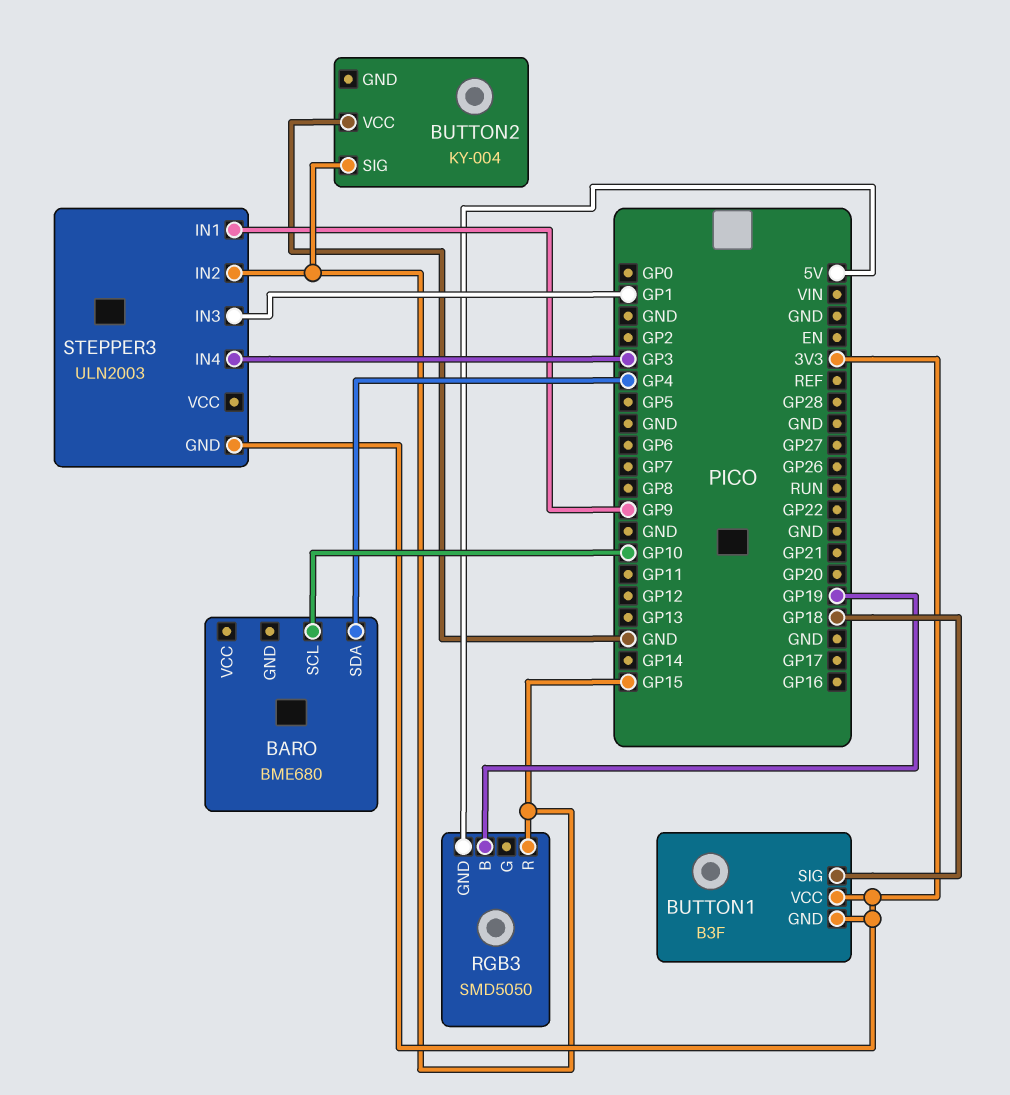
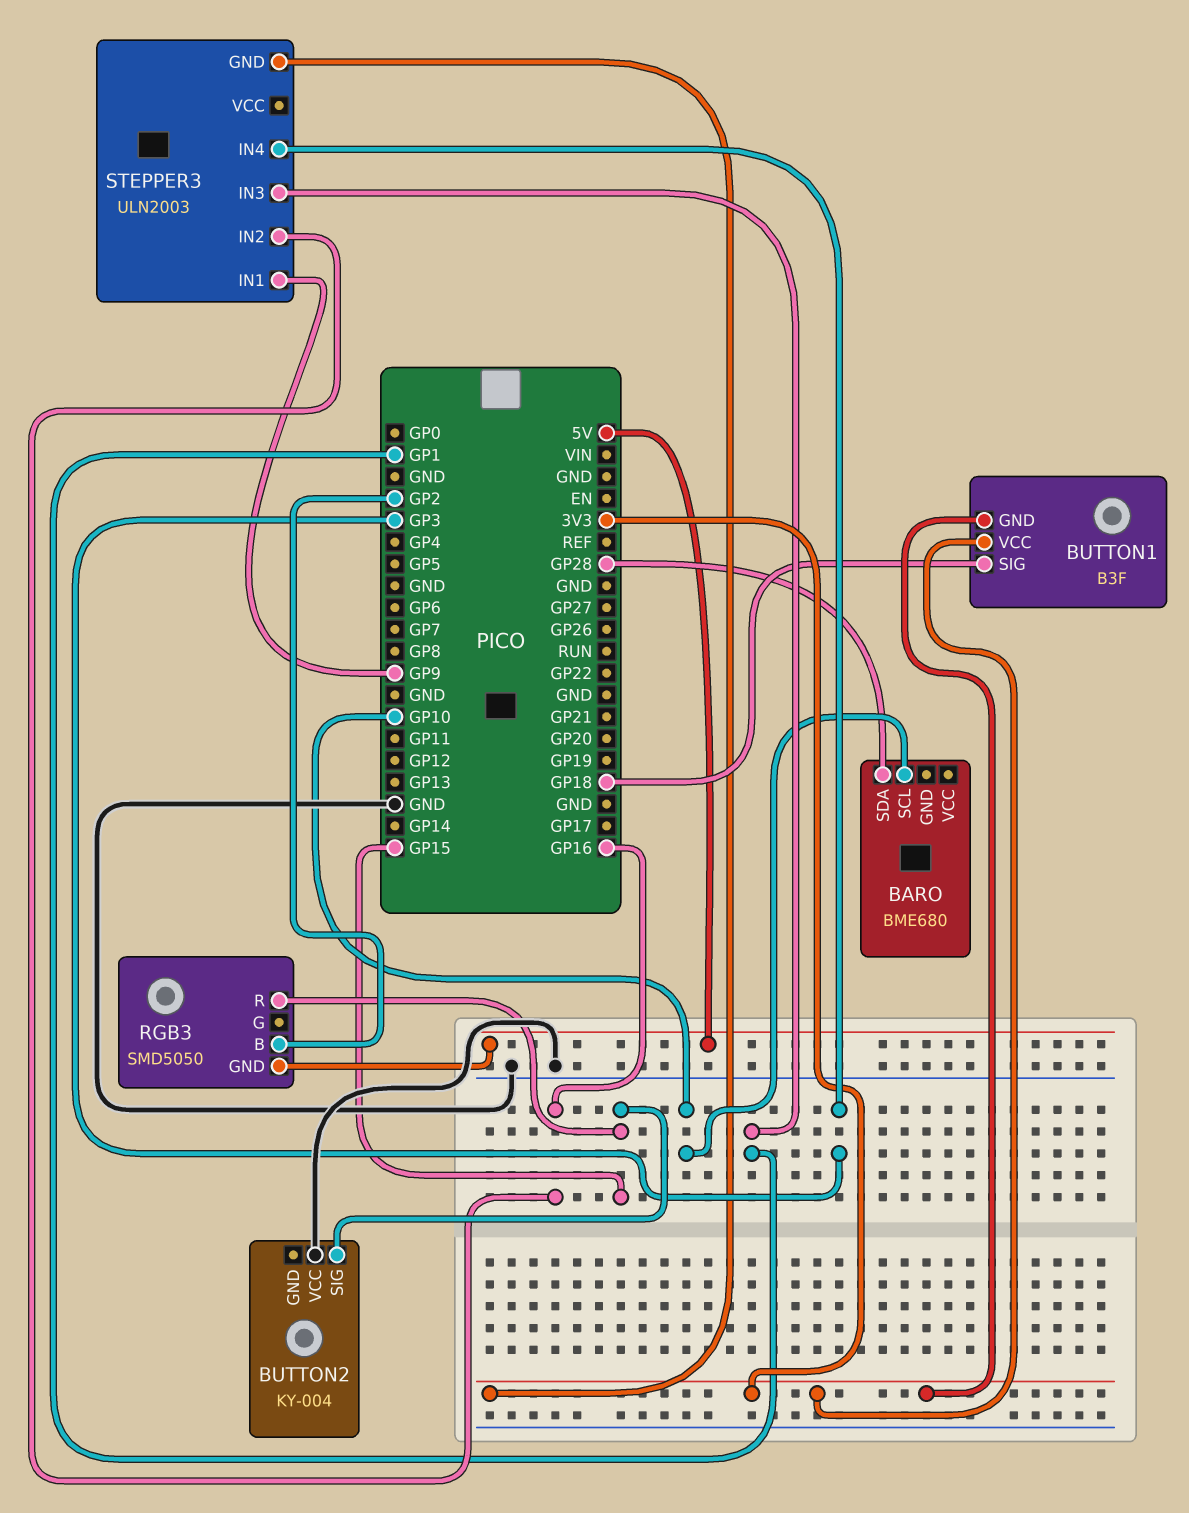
BARO pin SDA: GP4 -> GP28
RGB3 pin B: GP19 -> GP2
STEPPER3 pin IN2: GP15 -> GP16

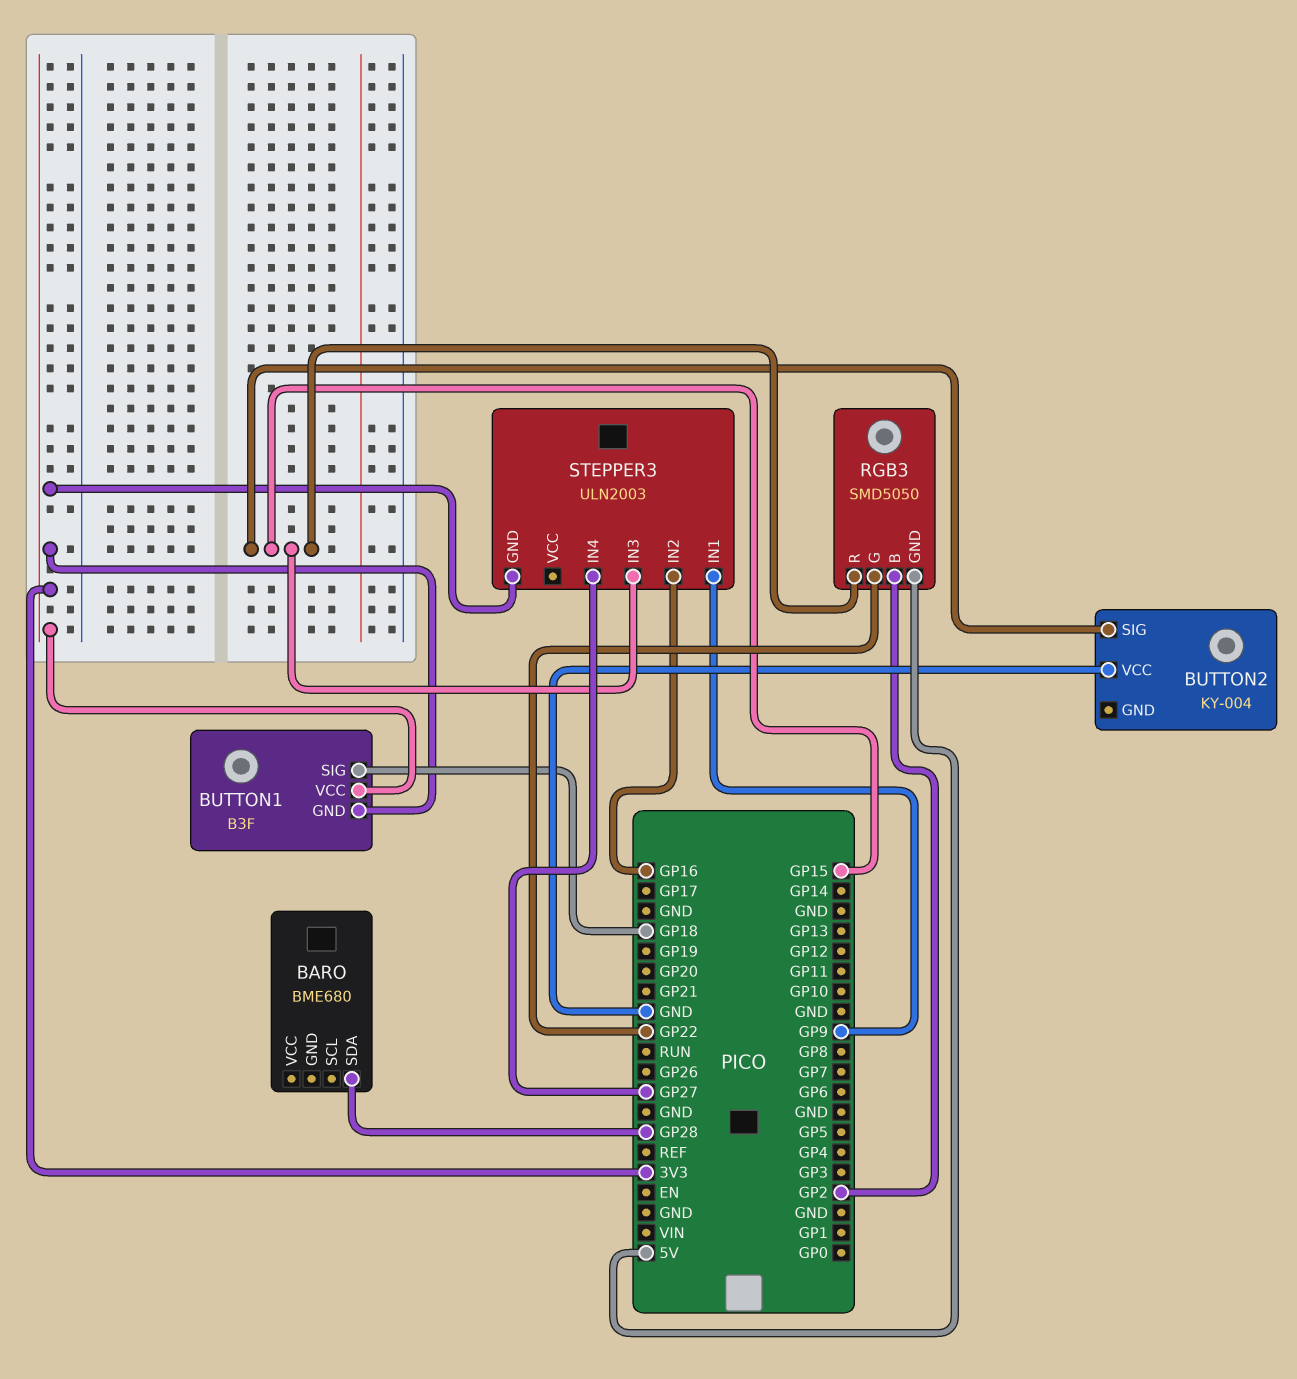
BARO pin SCL: GP10 -> none
RGB3 pin G: none -> GP22
STEPPER3 pin IN3: GP1 -> GP15
STEPPER3 pin IN4: GP3 -> GP27

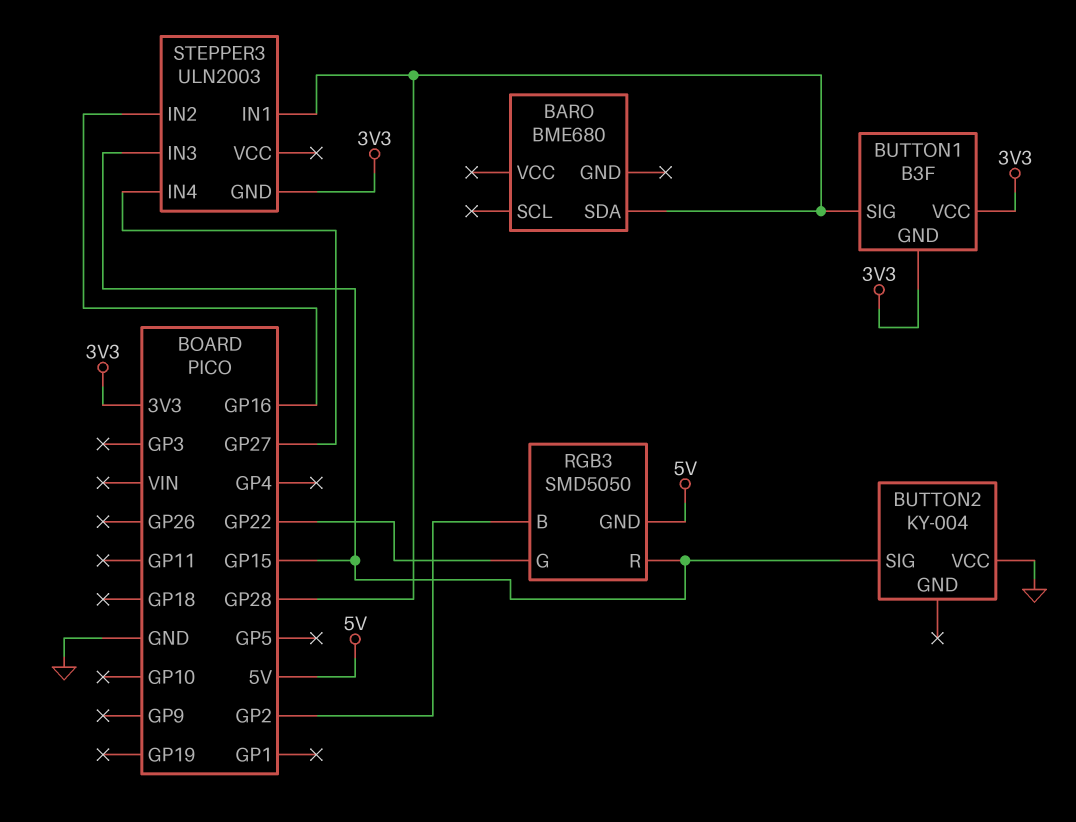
BUTTON1 pin SIG: GP18 -> GP28
STEPPER3 pin IN1: GP9 -> GP28

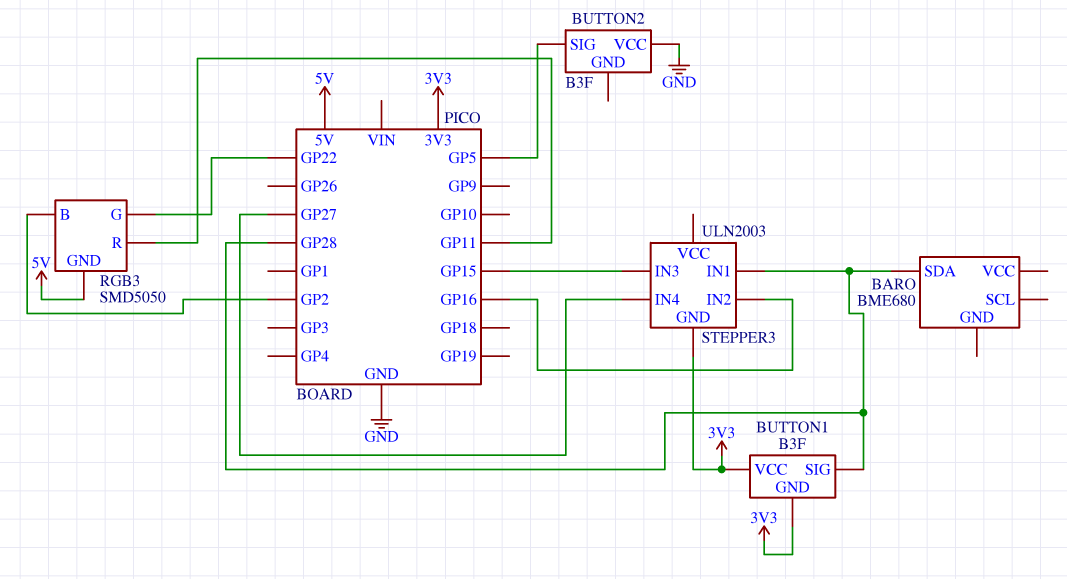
BUTTON2: KY-004 -> B3F
BUTTON2 pin SIG: GP15 -> GP5
RGB3 pin R: GP15 -> GP11

